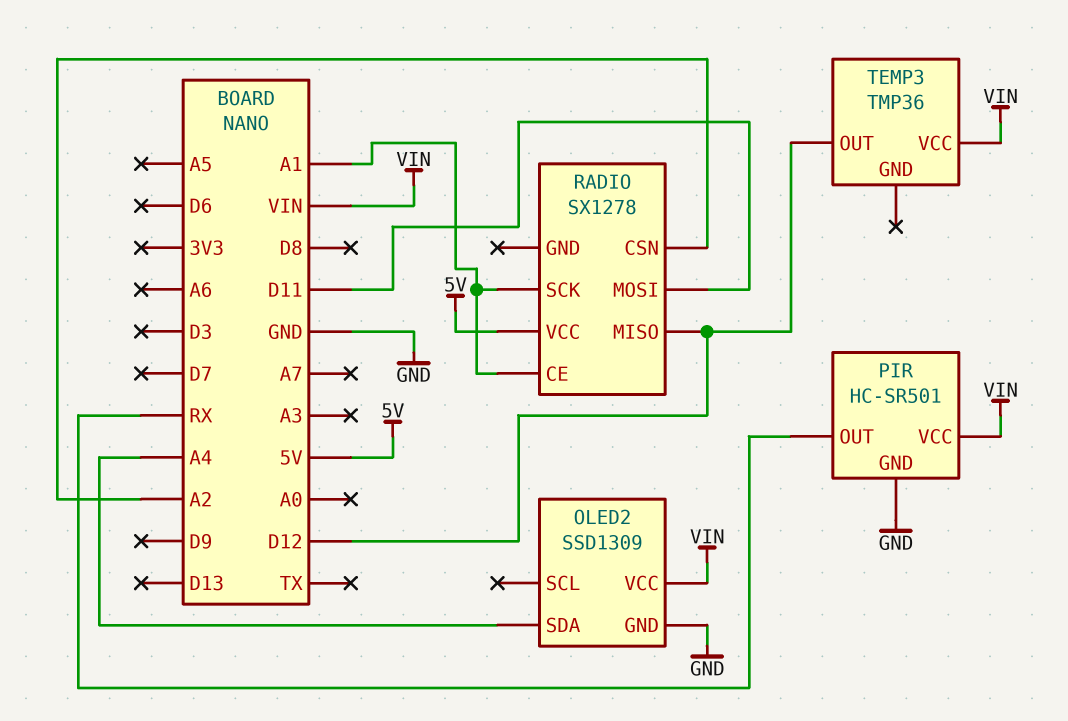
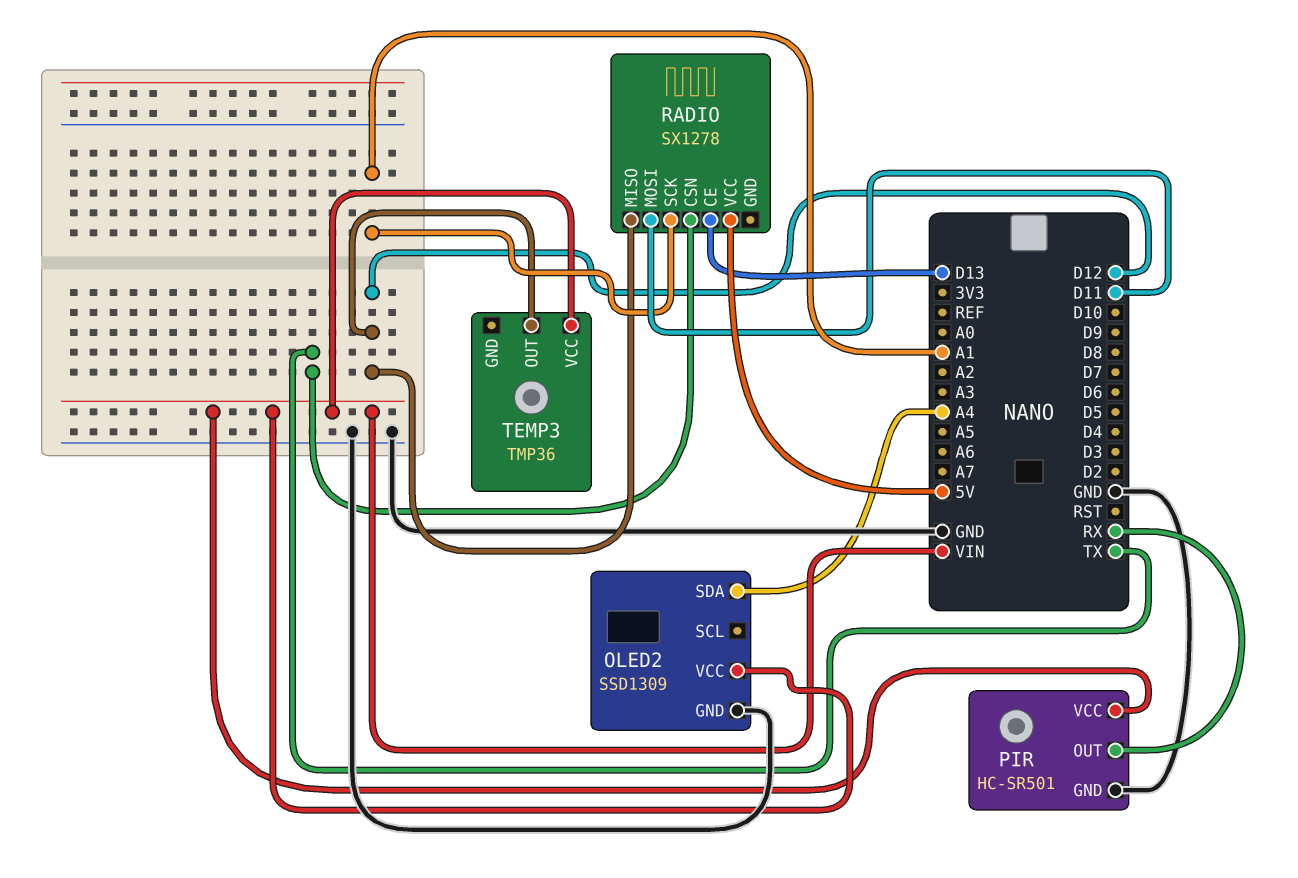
RADIO pin CE: A1 -> D13
RADIO pin CSN: A2 -> TX

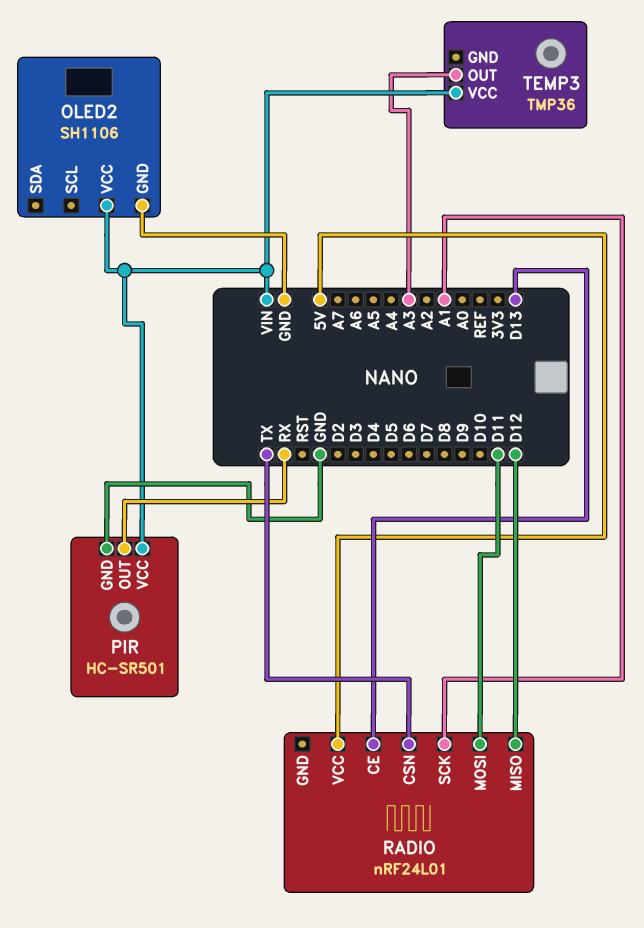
OLED2: SSD1309 -> SH1106
OLED2 pin SDA: A4 -> none
RADIO: SX1278 -> nRF24L01
TEMP3 pin OUT: D12 -> A3

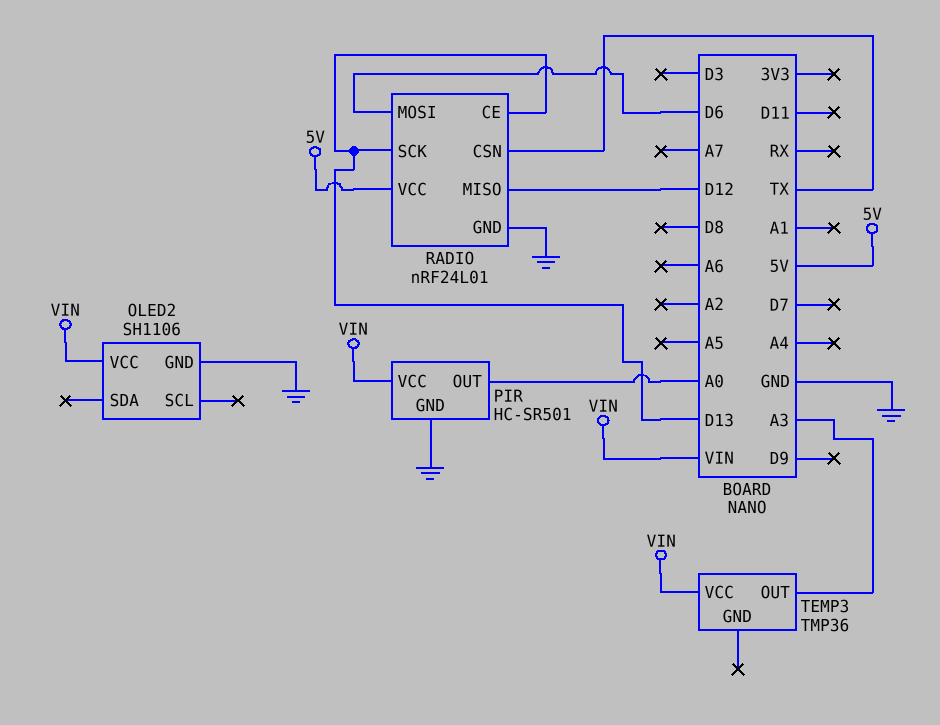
PIR pin OUT: RX -> A0
RADIO pin GND: none -> GND
RADIO pin MOSI: D11 -> D6
RADIO pin SCK: A1 -> D13

